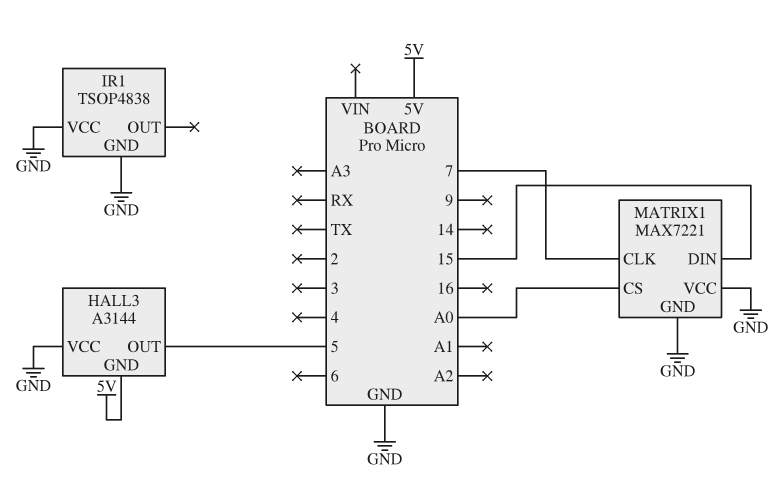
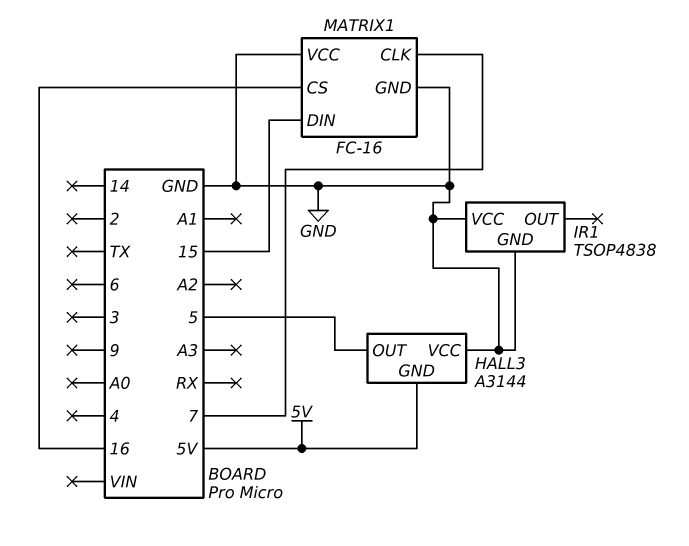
MATRIX1: MAX7221 -> FC-16
MATRIX1 pin CS: A0 -> 16

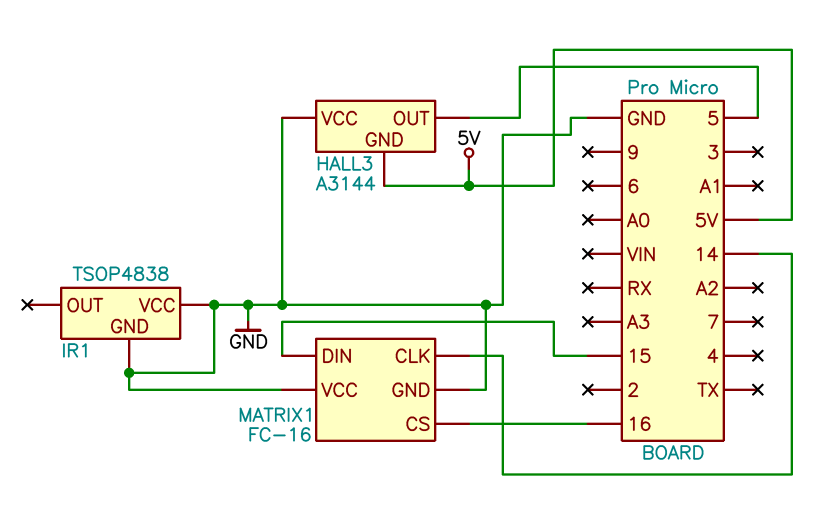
MATRIX1 pin CLK: 7 -> 14

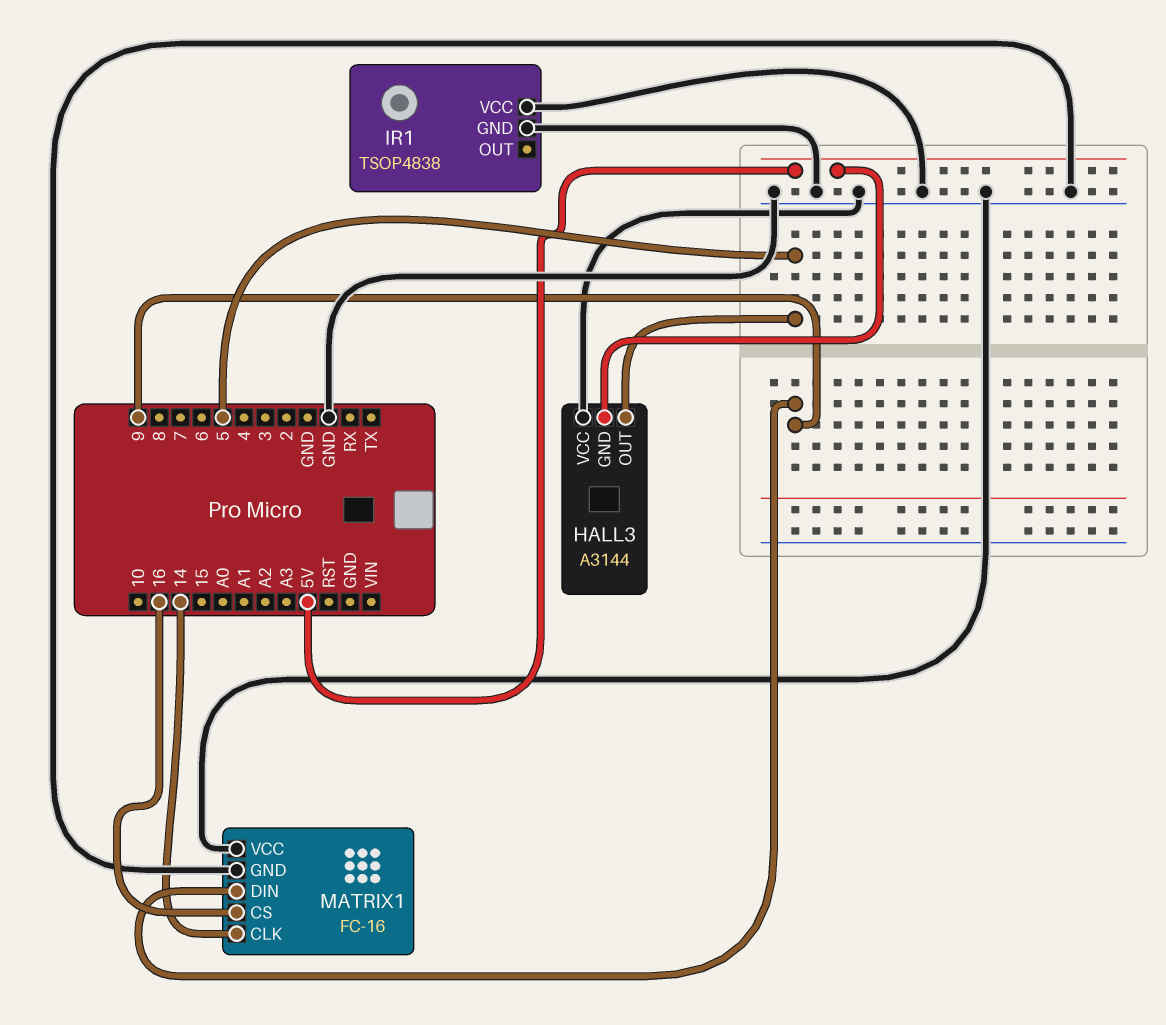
MATRIX1 pin DIN: 15 -> 9

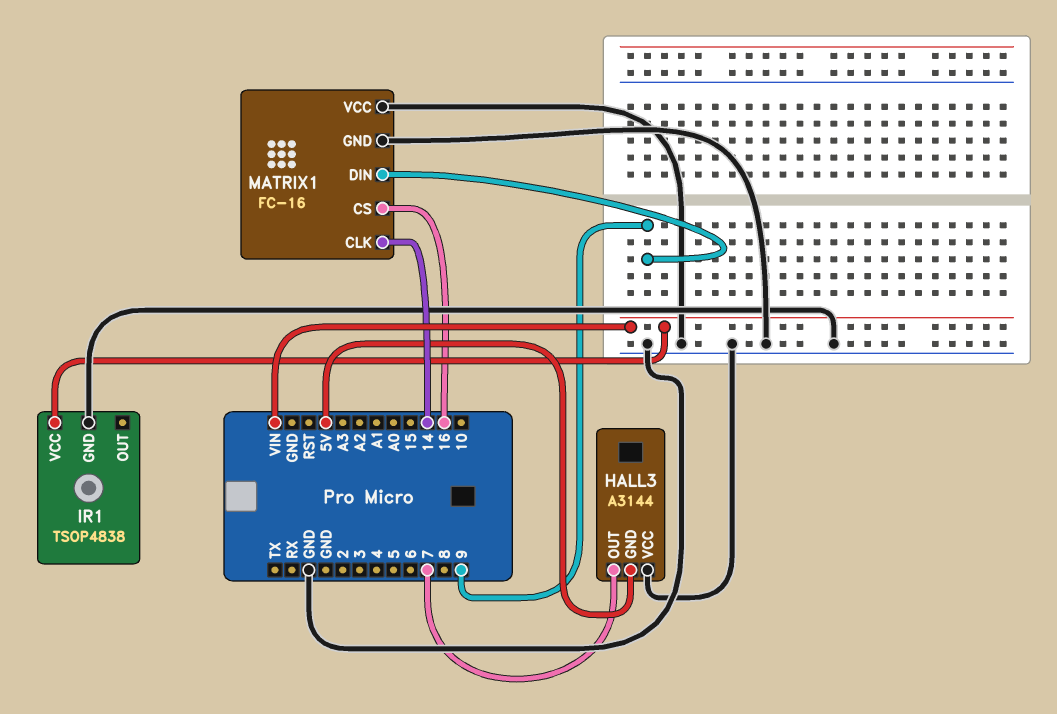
HALL3 pin OUT: 5 -> 7
IR1 pin VCC: GND -> VIN

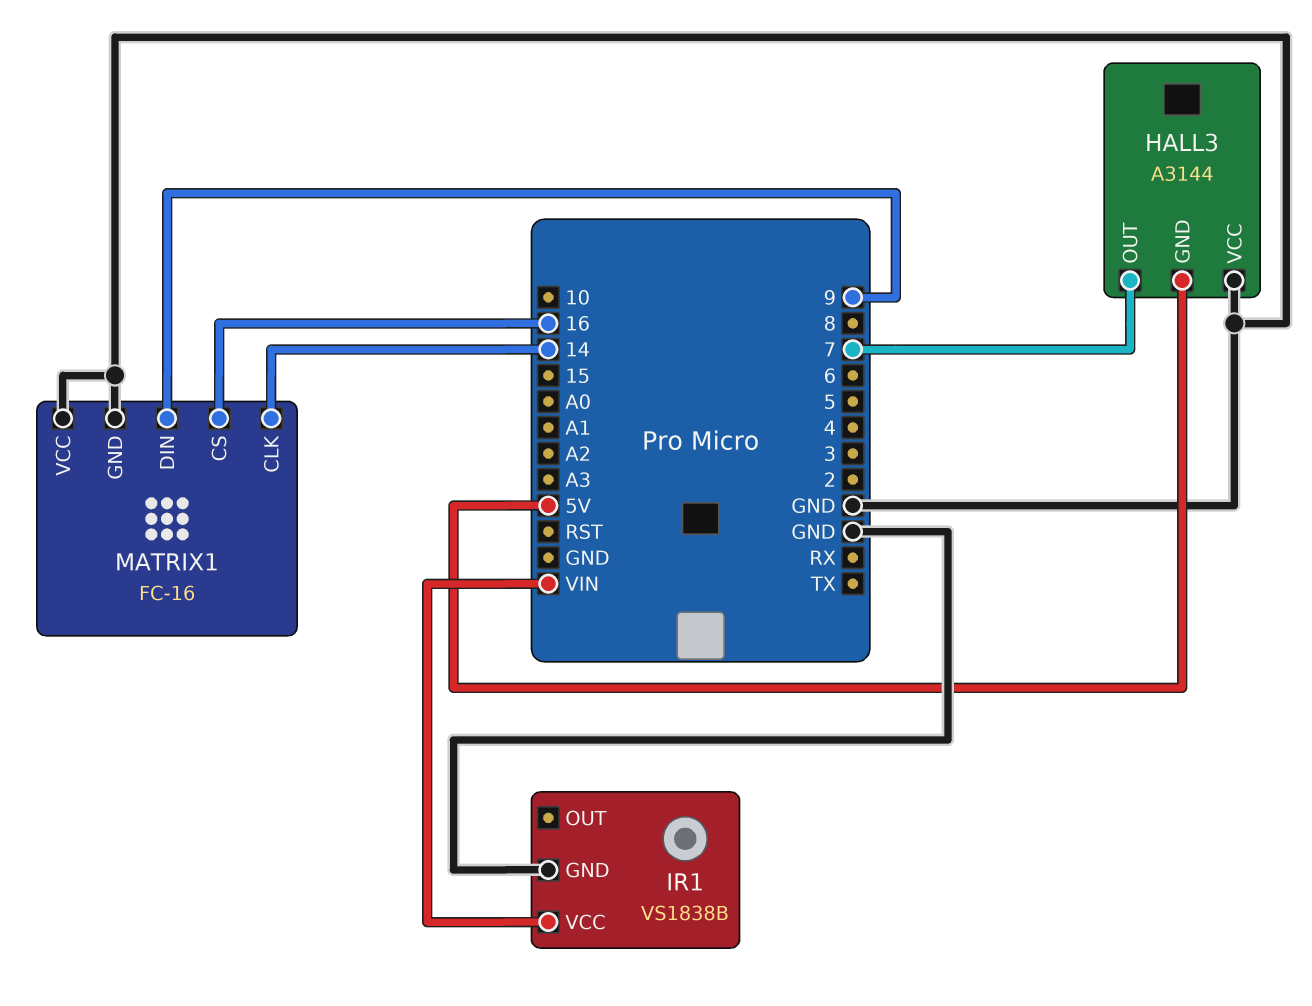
IR1: TSOP4838 -> VS1838B

